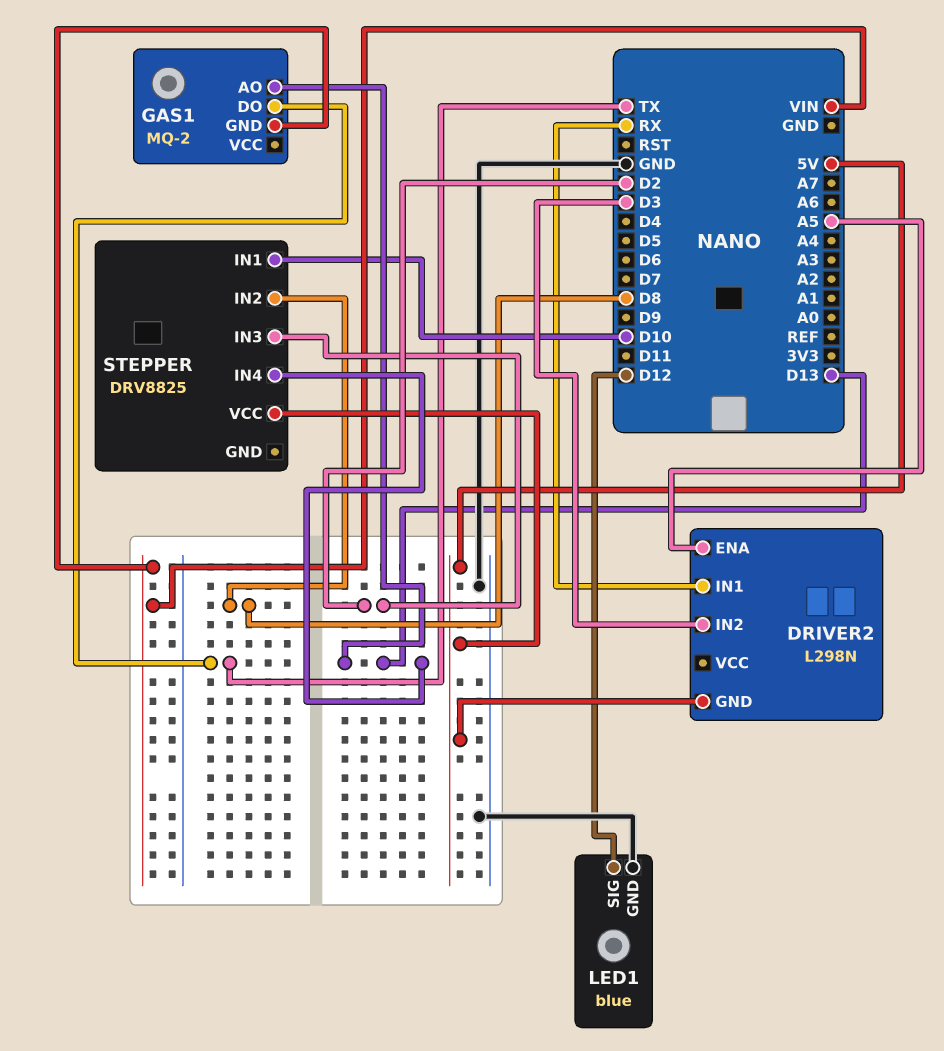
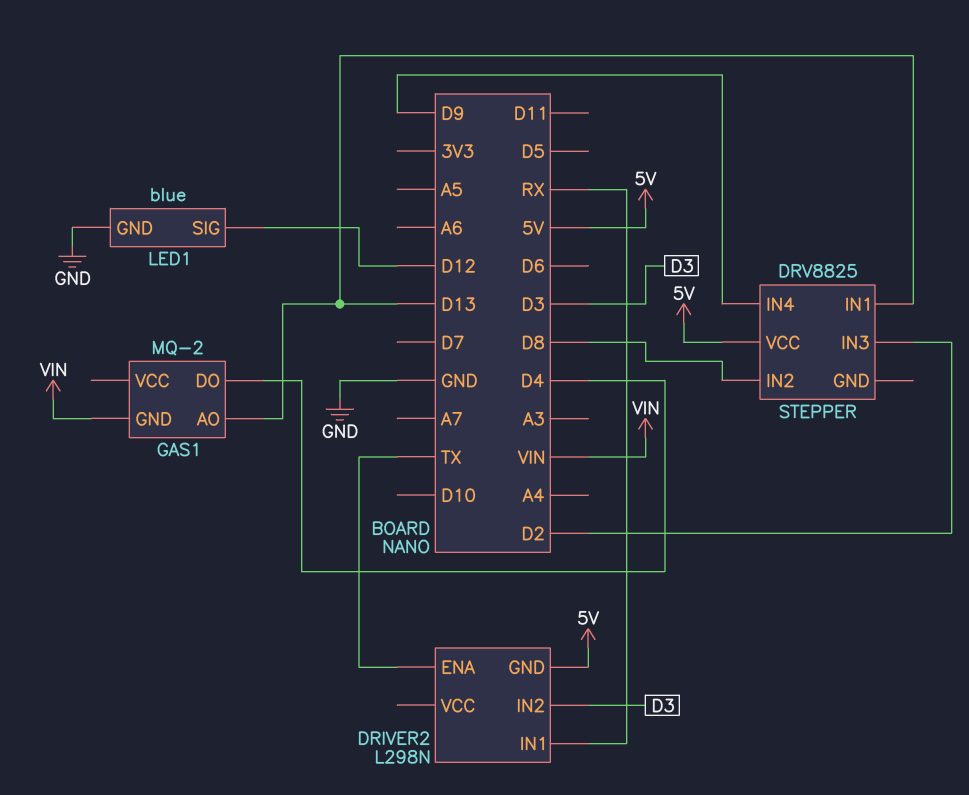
DRIVER2 pin ENA: A5 -> TX
GAS1 pin DO: TX -> D4
STEPPER pin IN1: D10 -> D13
STEPPER pin IN4: D13 -> D9

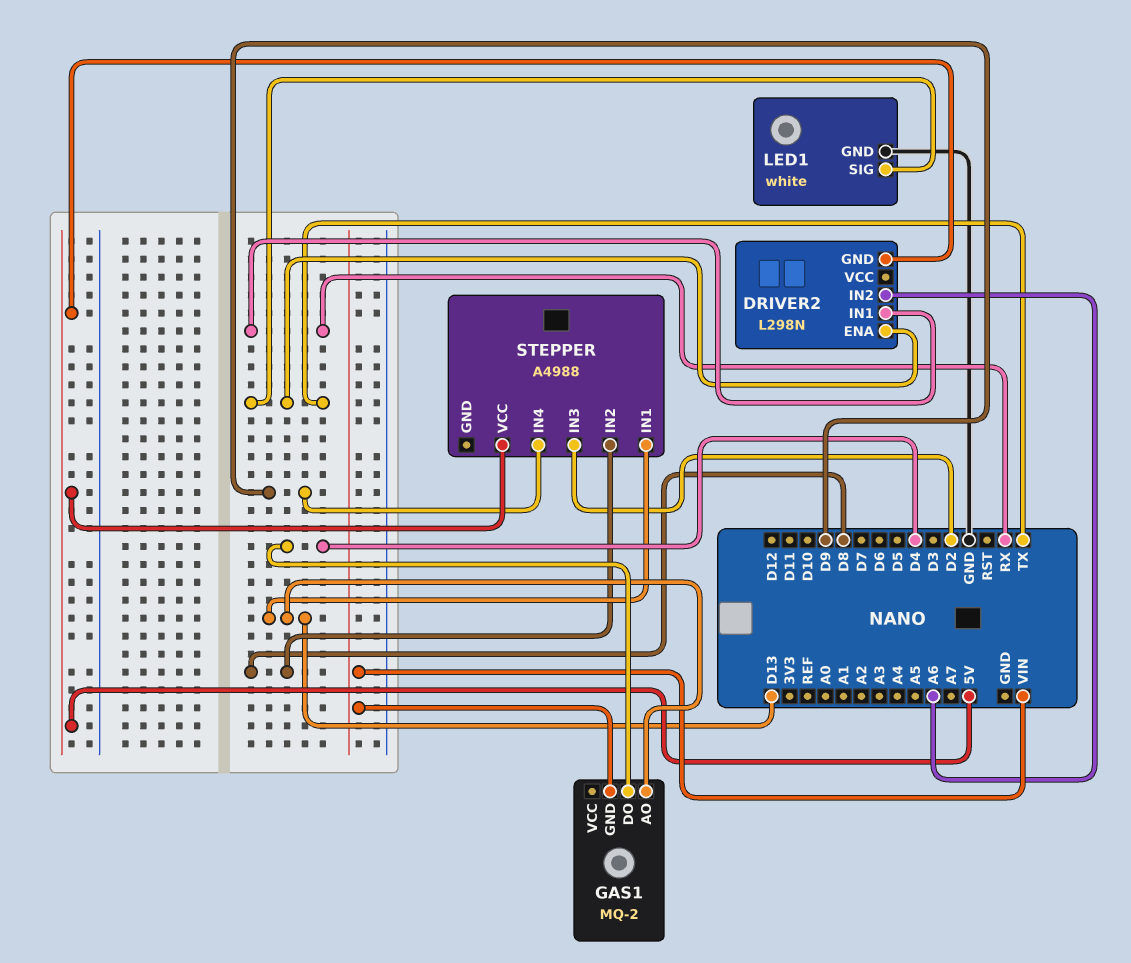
DRIVER2 pin IN2: D3 -> A6
LED1: blue -> white
LED1 pin SIG: D12 -> TX
STEPPER: DRV8825 -> A4988

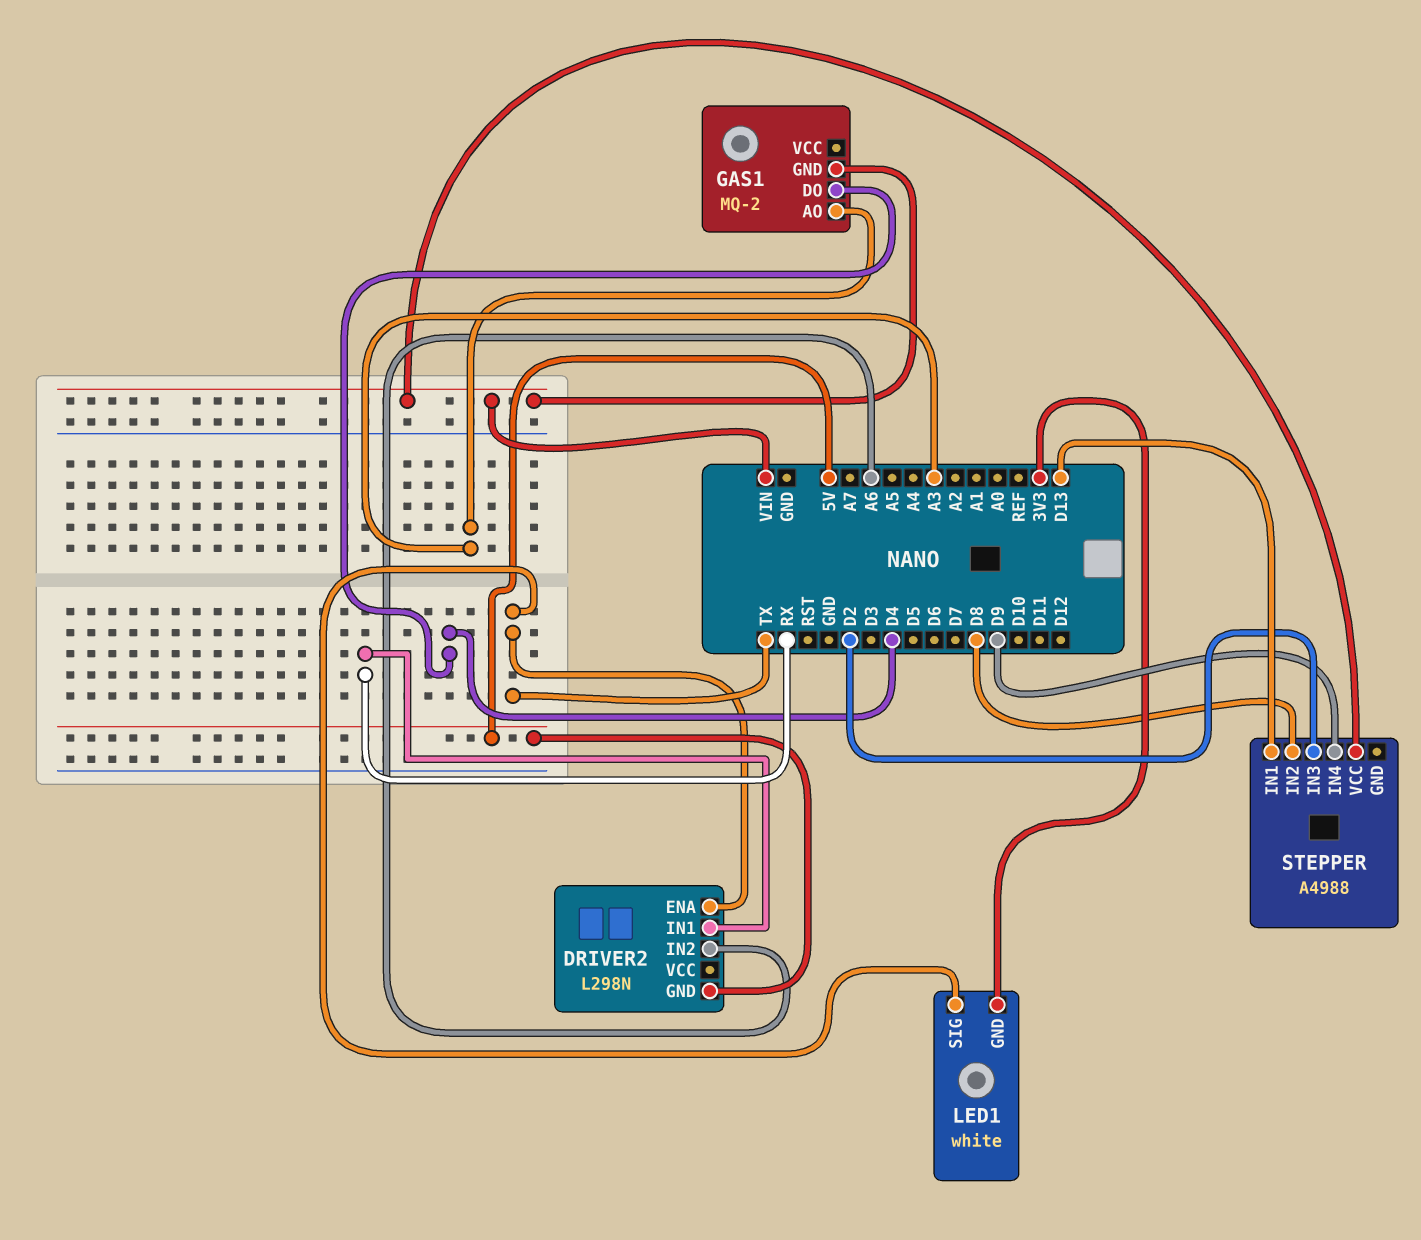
GAS1 pin AO: D13 -> A3
LED1 pin GND: GND -> 3V3
STEPPER pin VCC: 5V -> VIN

